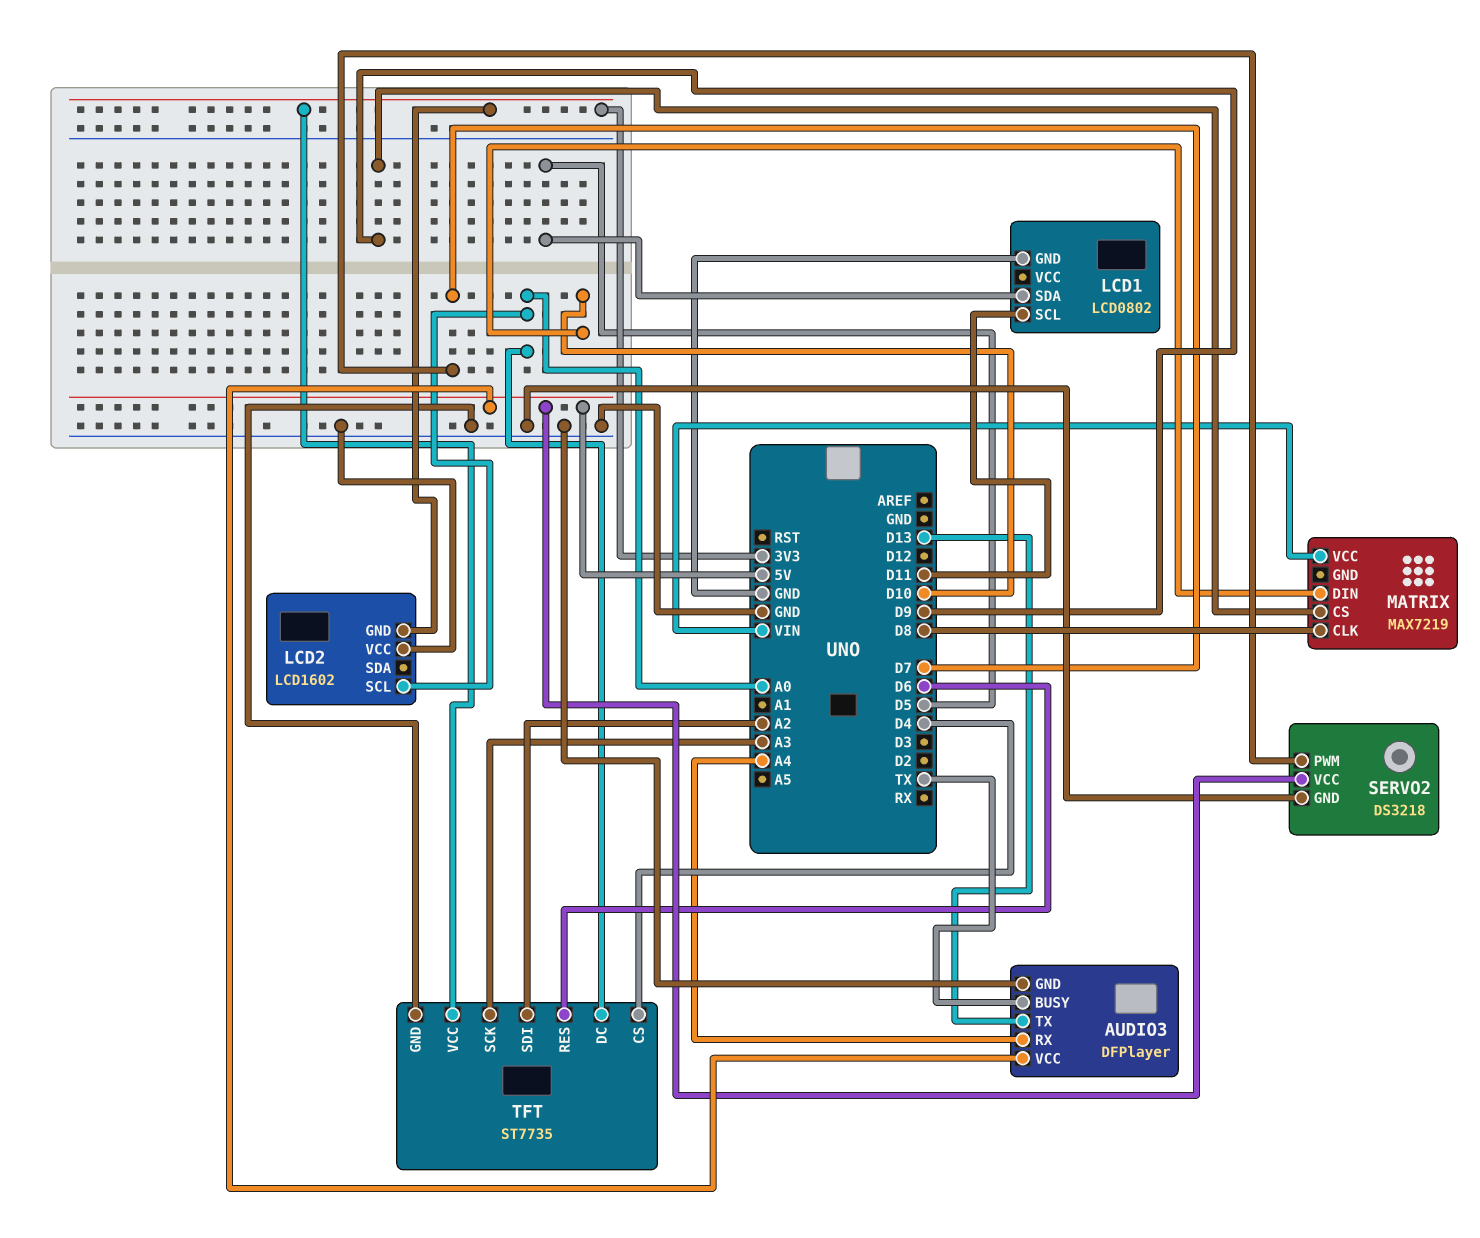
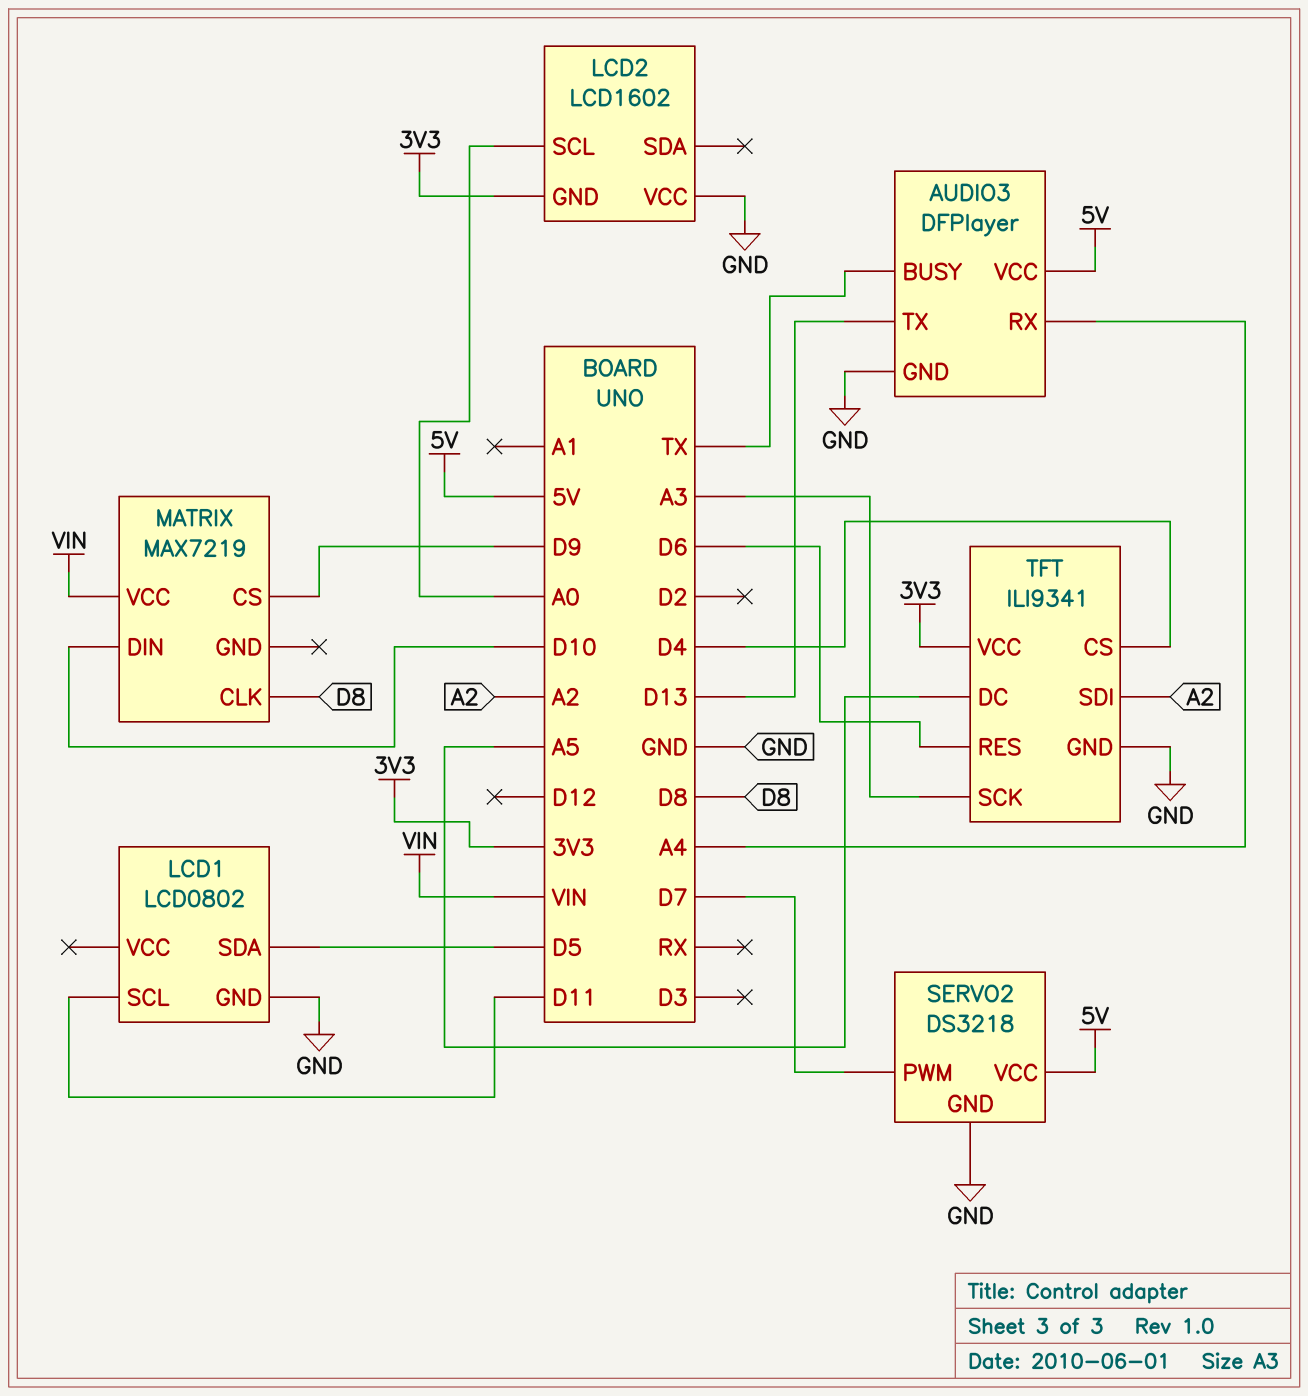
TFT: ST7735 -> ILI9341
TFT pin DC: A0 -> A5

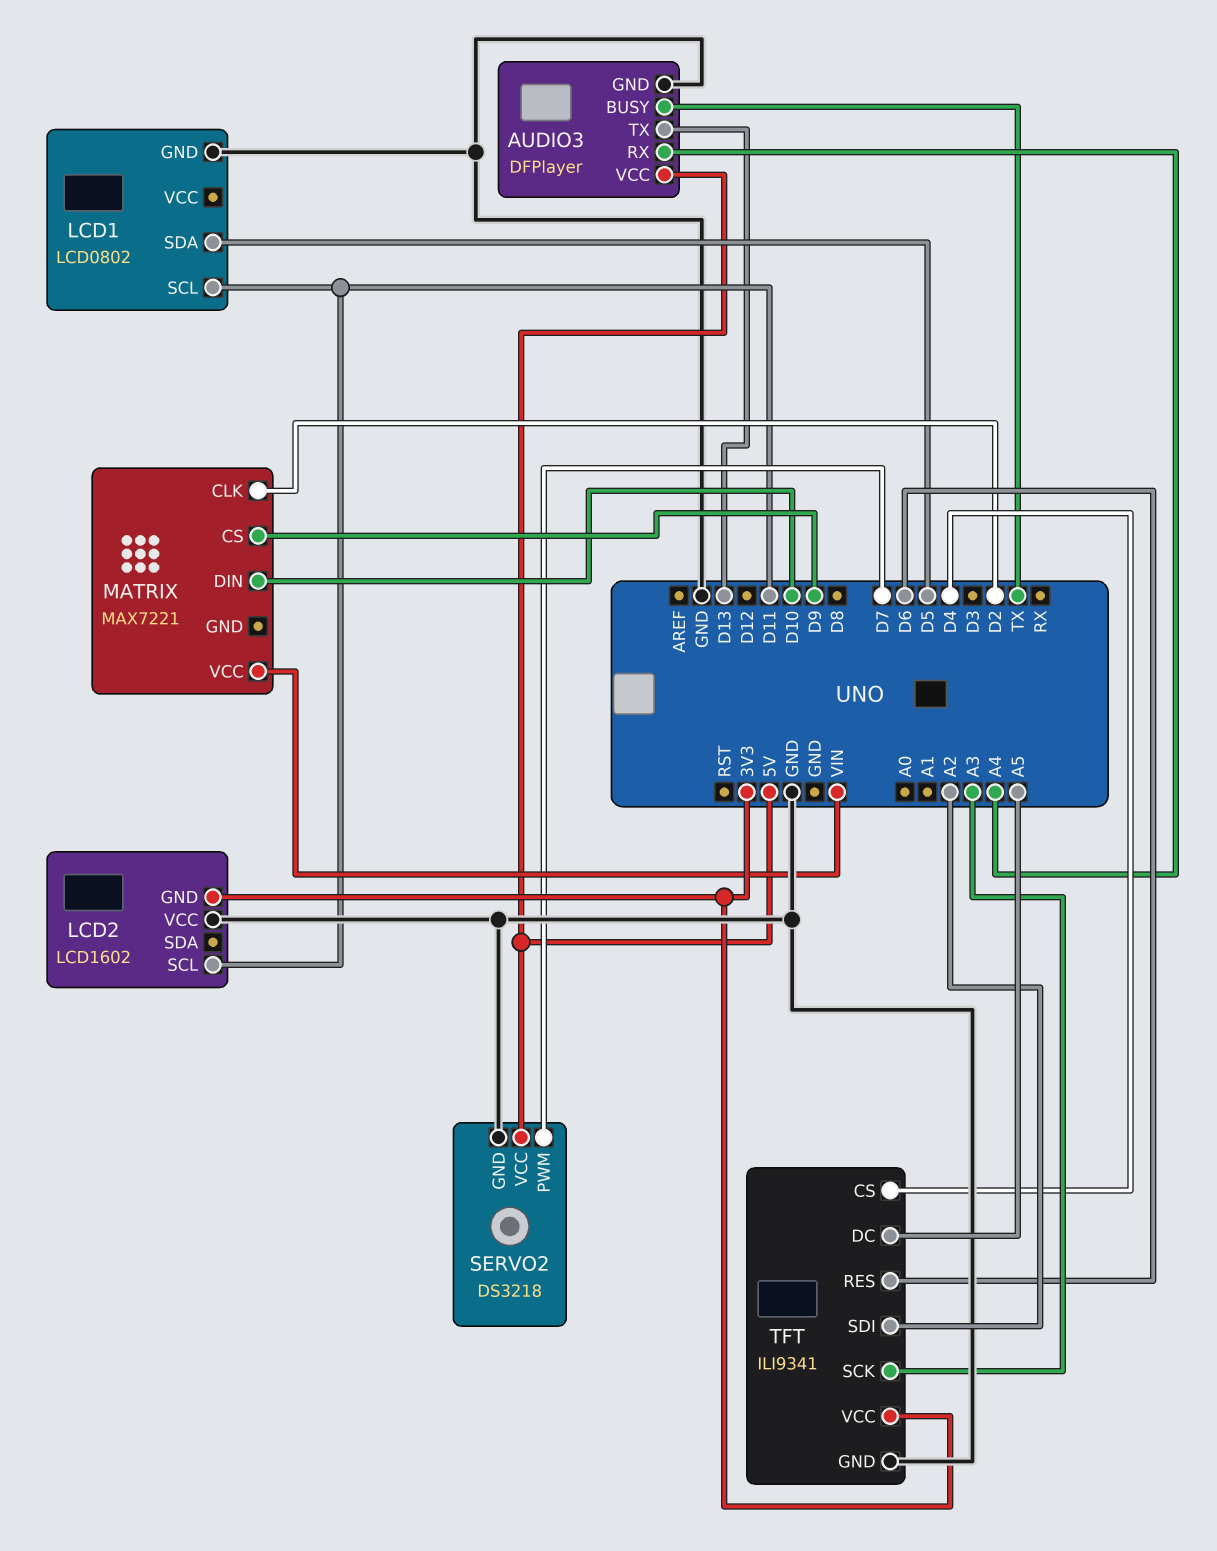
LCD2 pin SCL: A0 -> D11
MATRIX: MAX7219 -> MAX7221
MATRIX pin CLK: D8 -> D2

